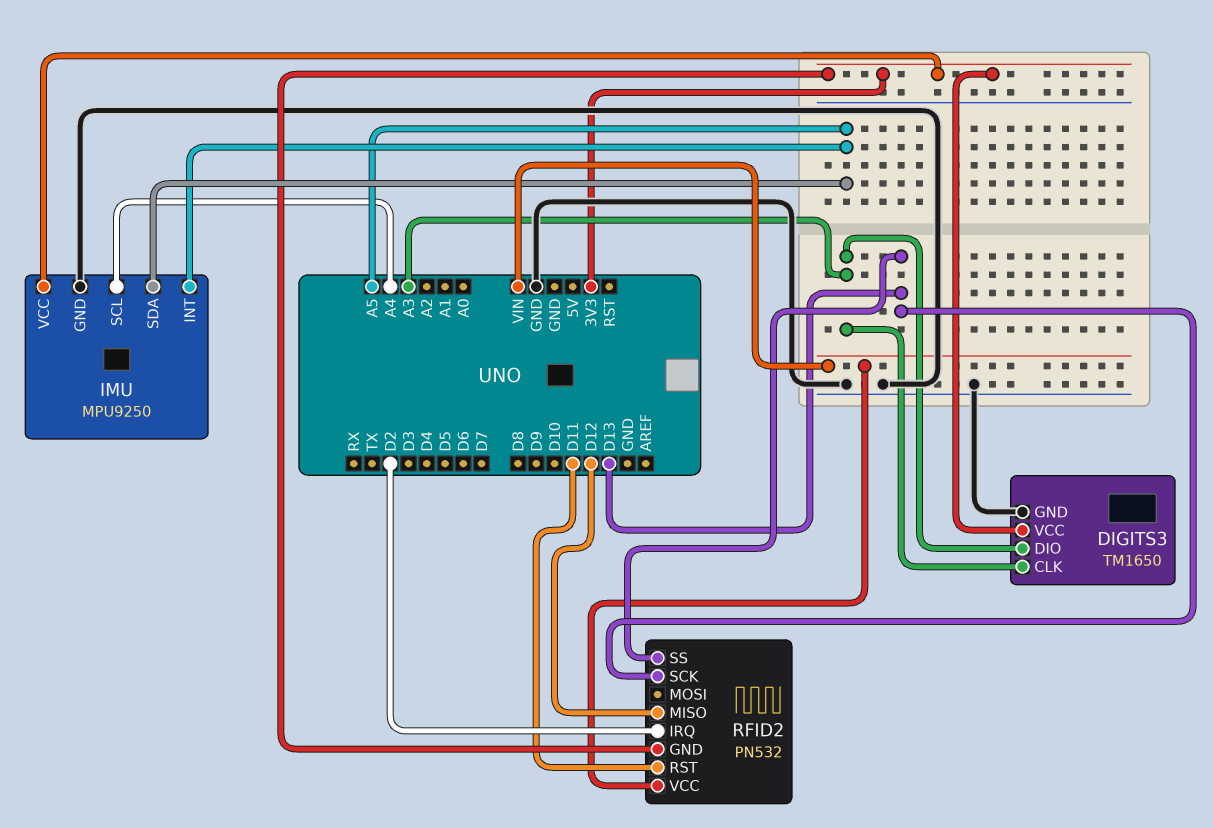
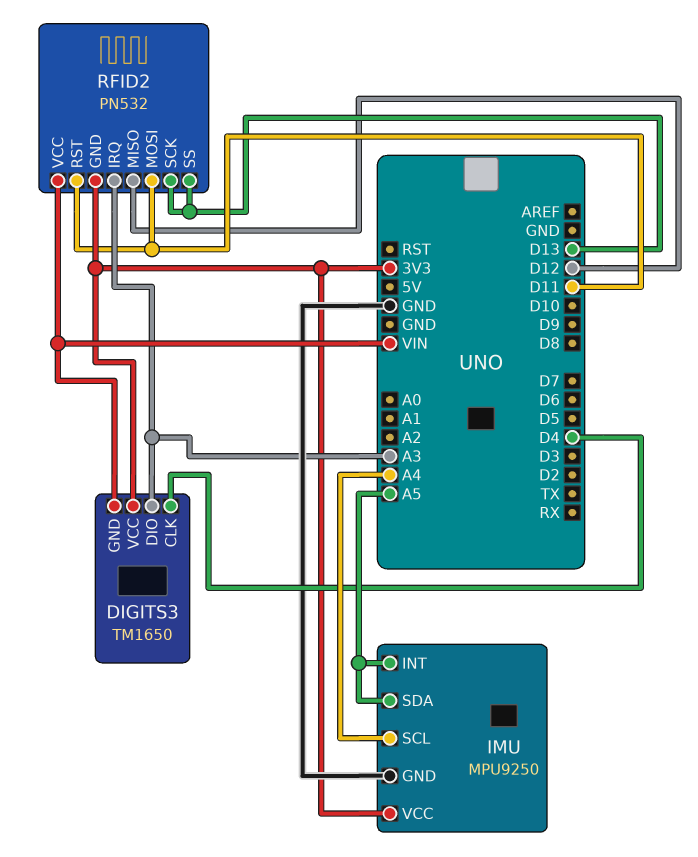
DIGITS3 pin CLK: A3 -> D4
DIGITS3 pin GND: GND -> VIN
RFID2 pin IRQ: D2 -> A3
RFID2 pin MOSI: none -> D11

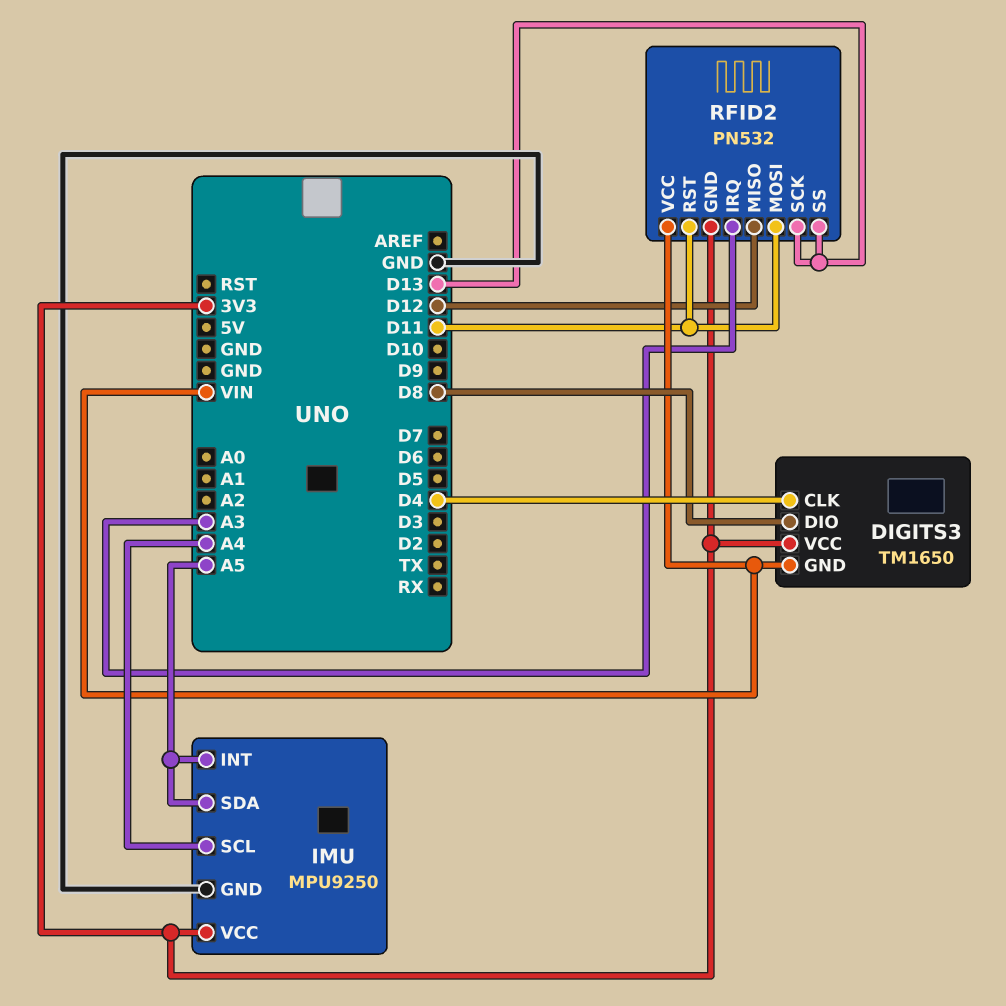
DIGITS3 pin DIO: A3 -> D8

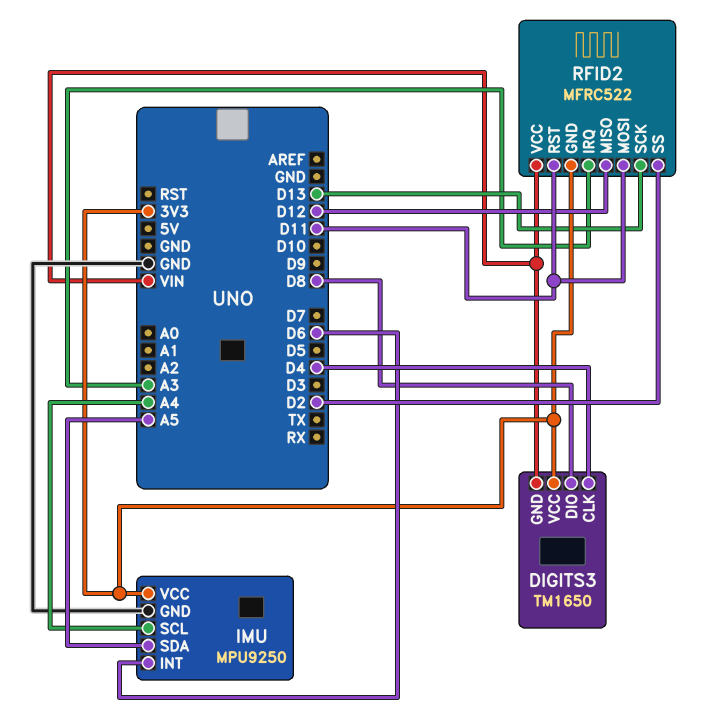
IMU pin INT: A5 -> D6
RFID2: PN532 -> MFRC522
RFID2 pin SS: D13 -> D2

